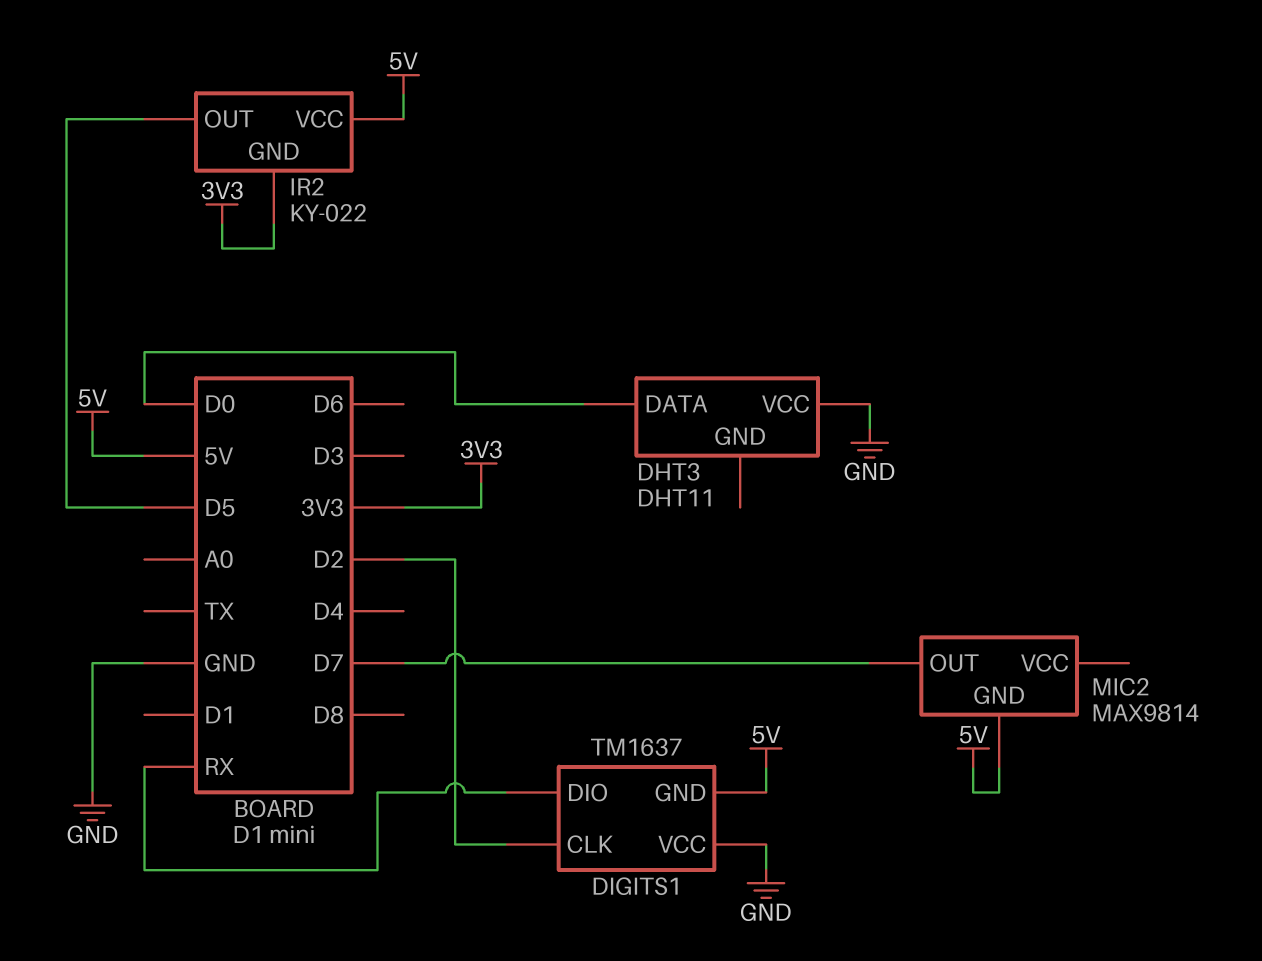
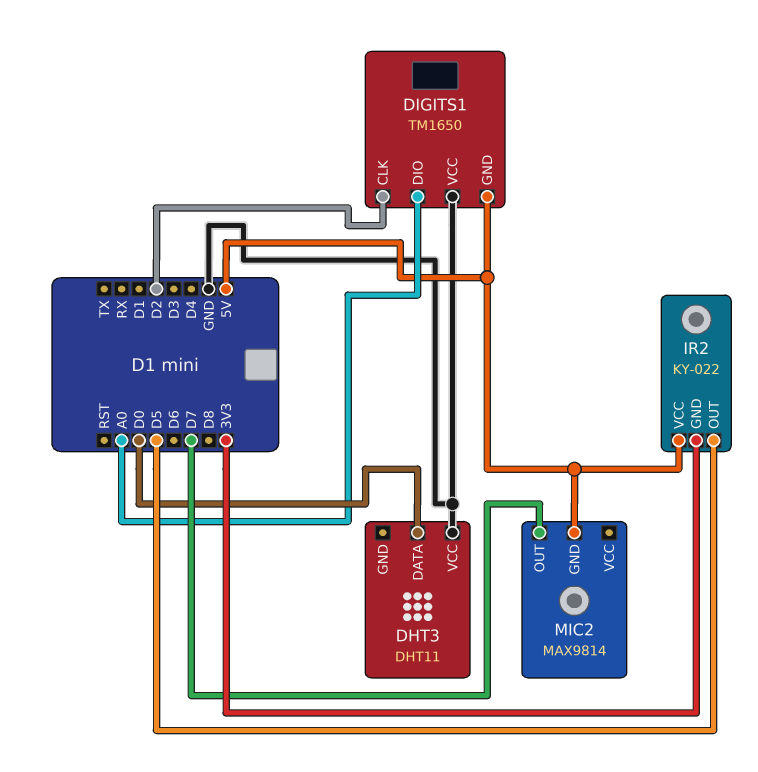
DIGITS1: TM1637 -> TM1650
DIGITS1 pin DIO: RX -> A0

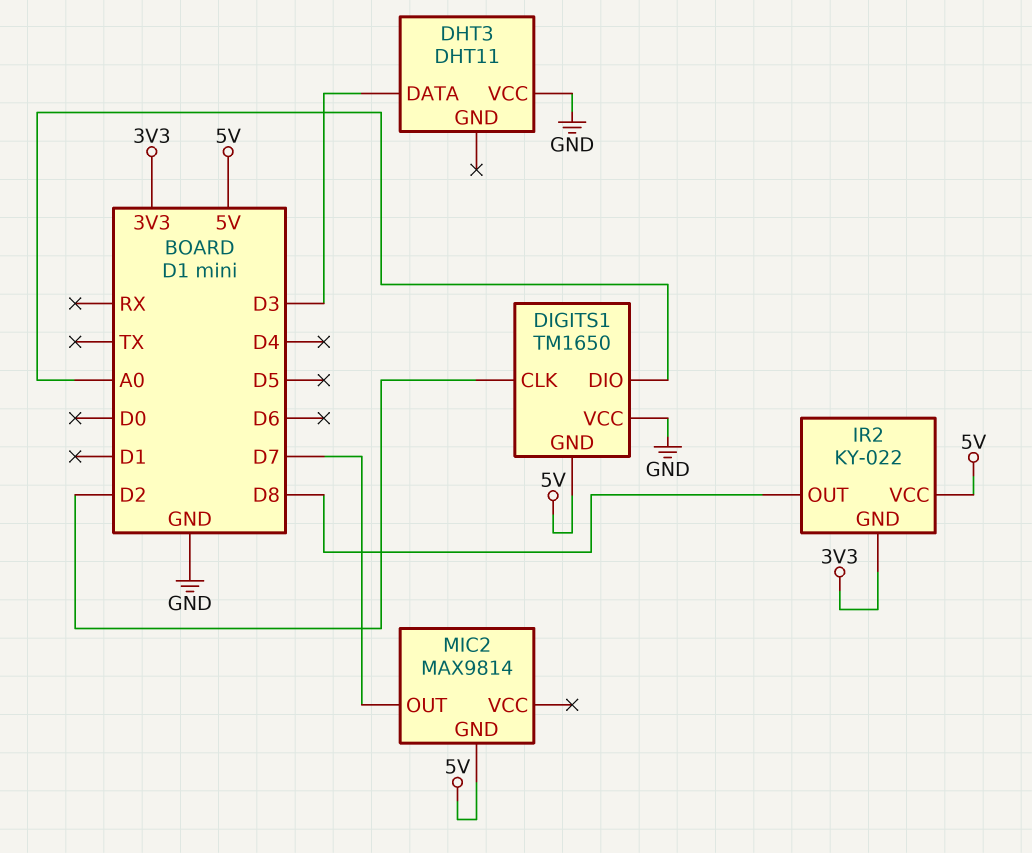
DHT3 pin DATA: D0 -> D3
IR2 pin OUT: D5 -> D8

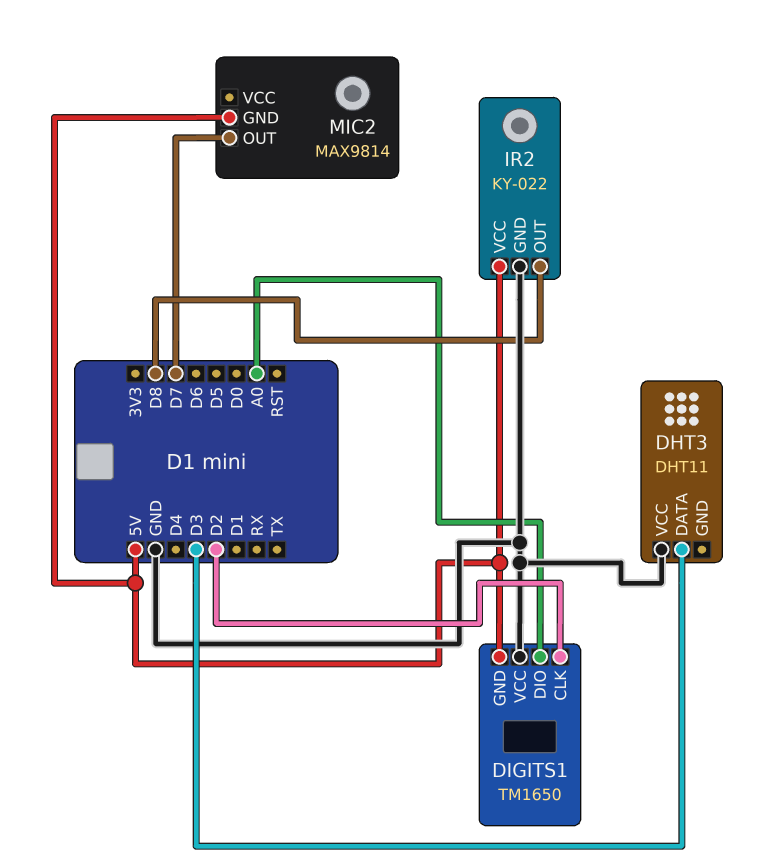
IR2 pin GND: 3V3 -> GND

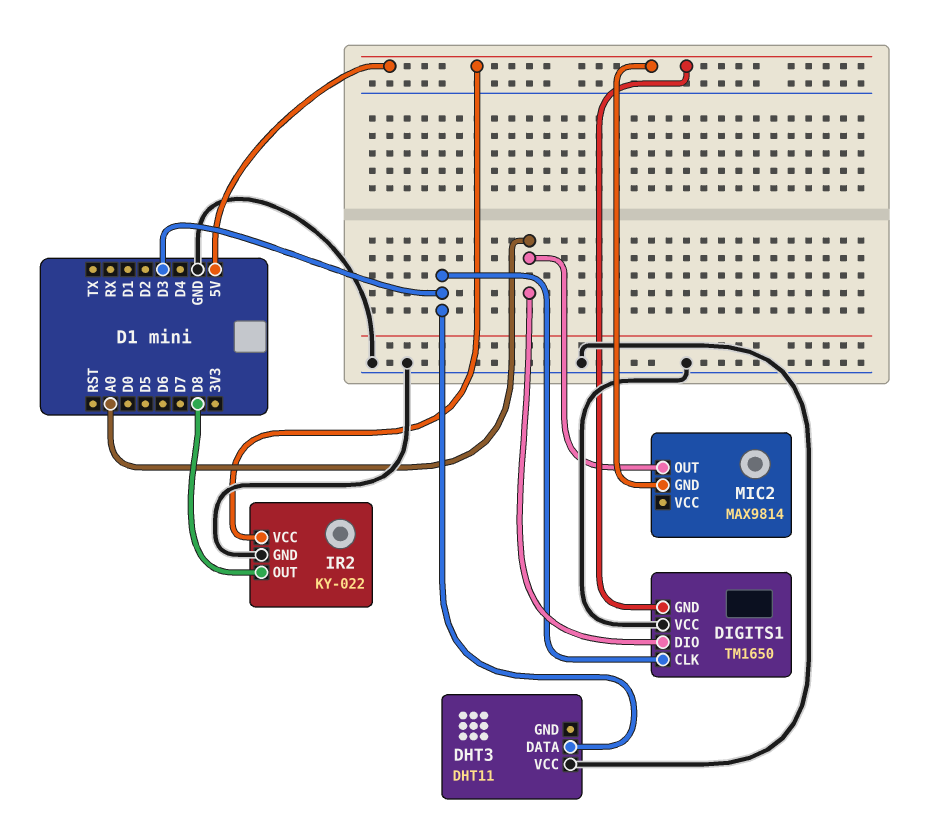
DIGITS1 pin CLK: D2 -> D3
MIC2 pin OUT: D7 -> A0

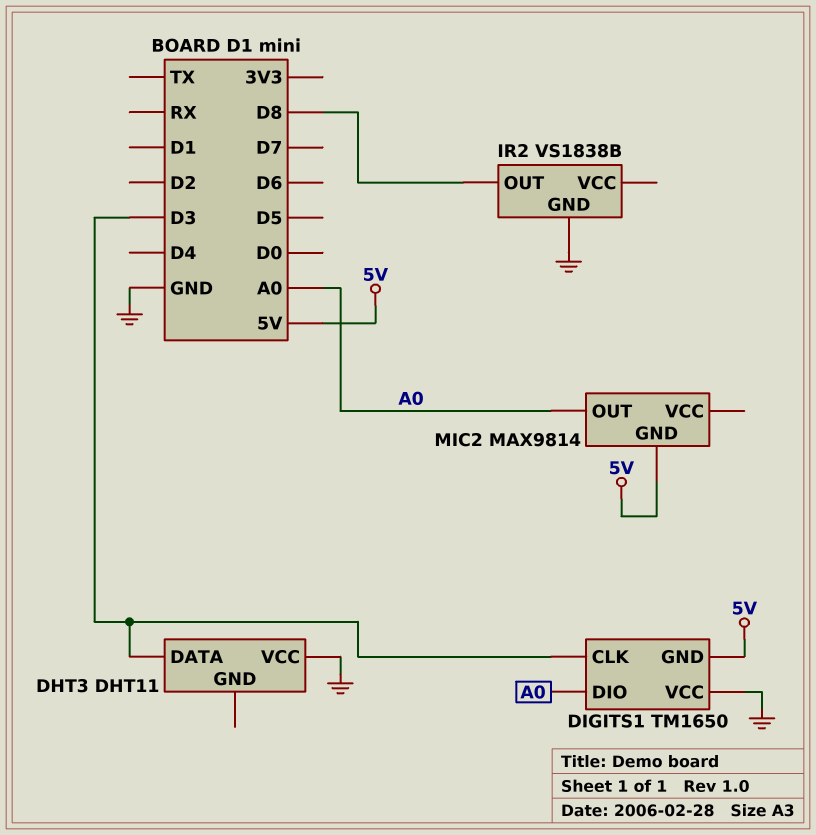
IR2: KY-022 -> VS1838B
IR2 pin VCC: 5V -> none

